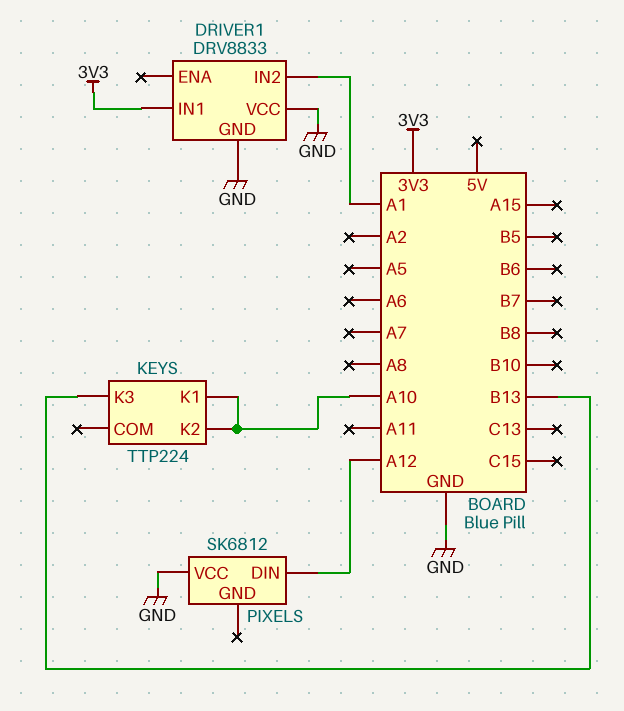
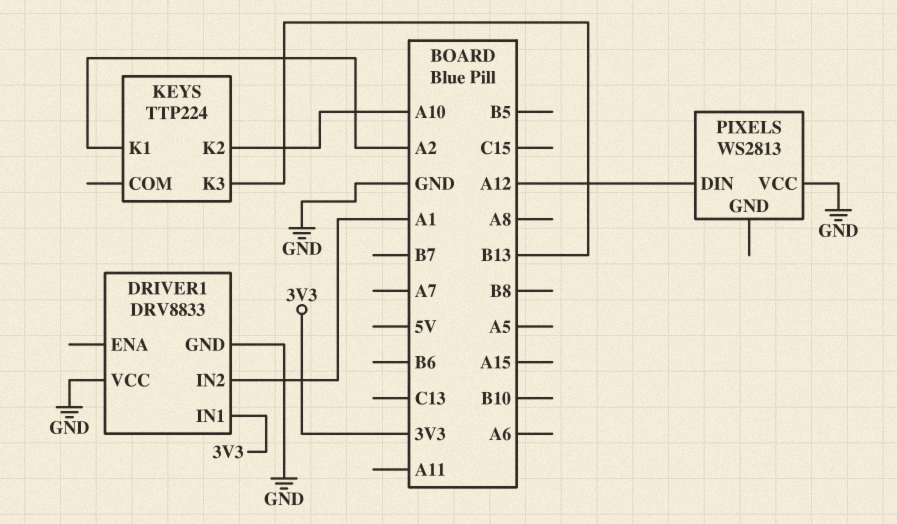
KEYS pin K1: A10 -> A2
PIXELS: SK6812 -> WS2813

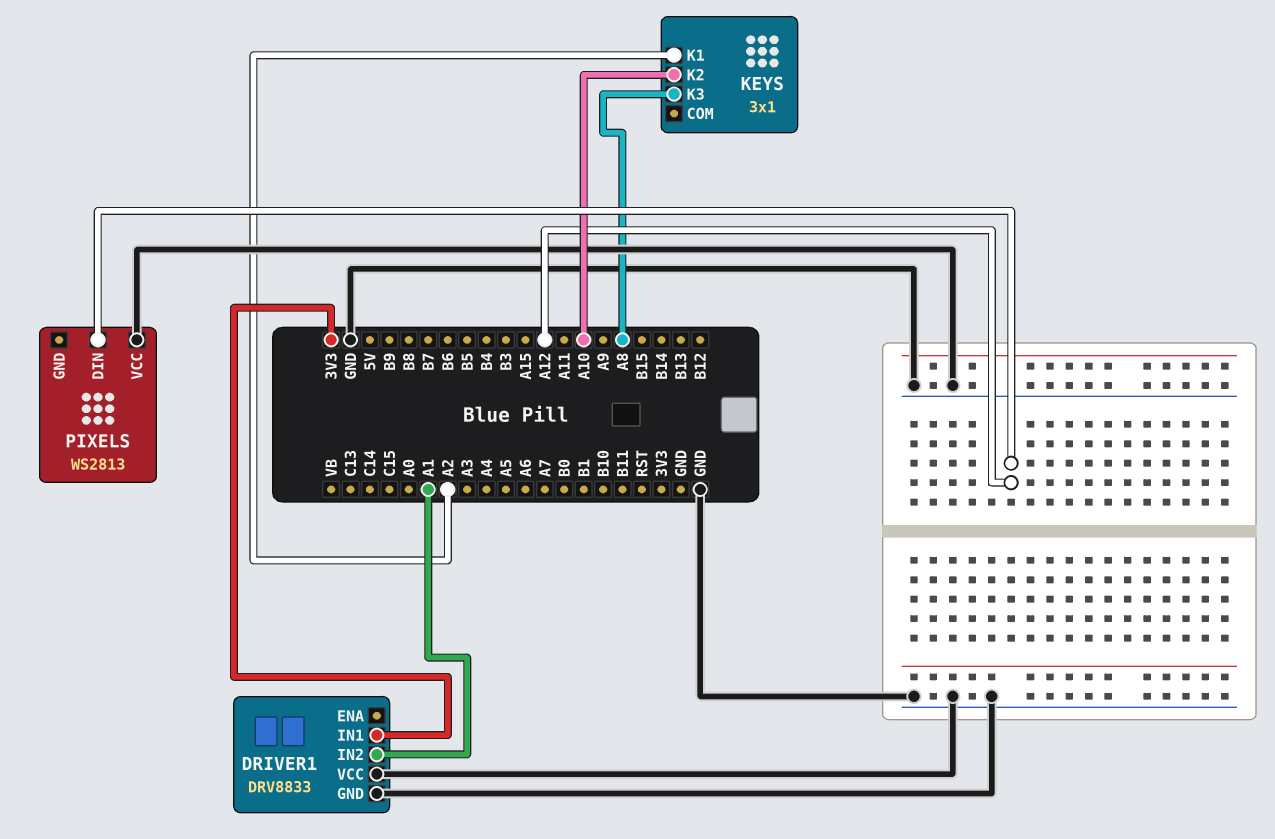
KEYS: TTP224 -> 3x1
KEYS pin K3: B13 -> A8

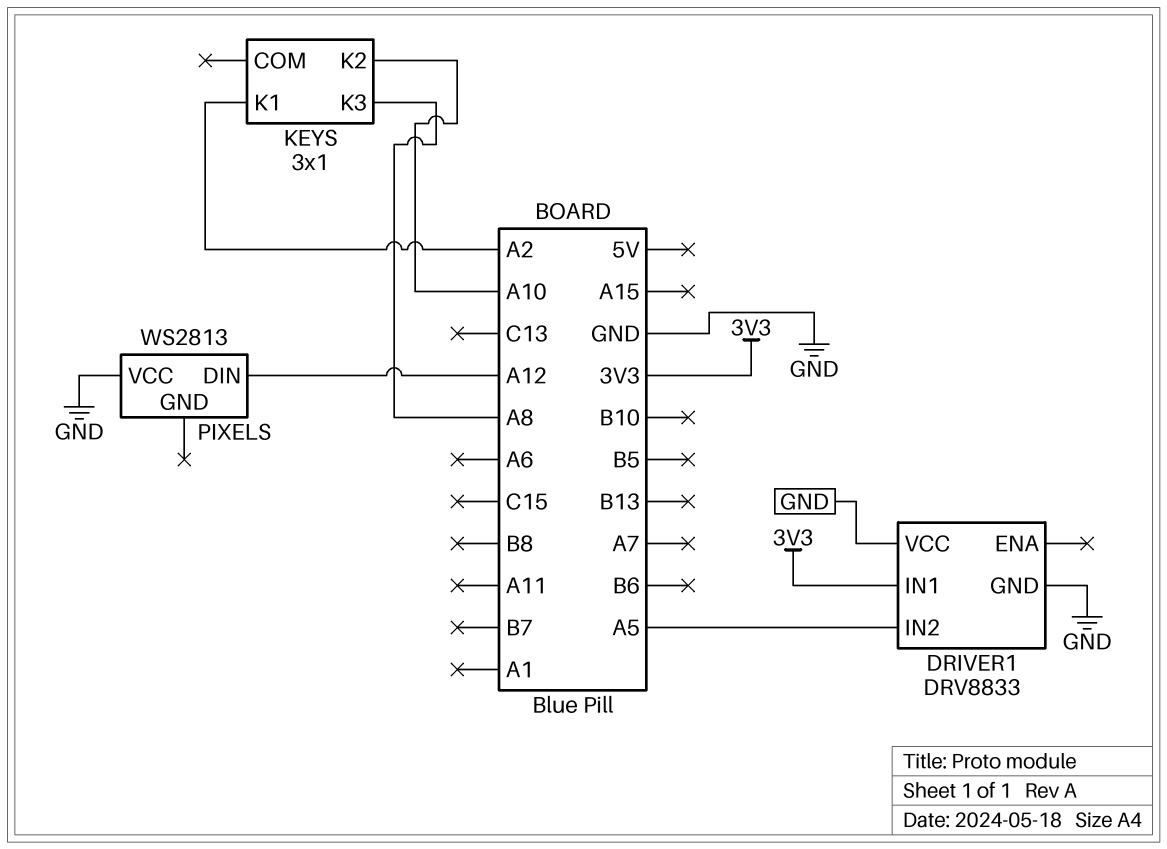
DRIVER1 pin IN2: A1 -> A5

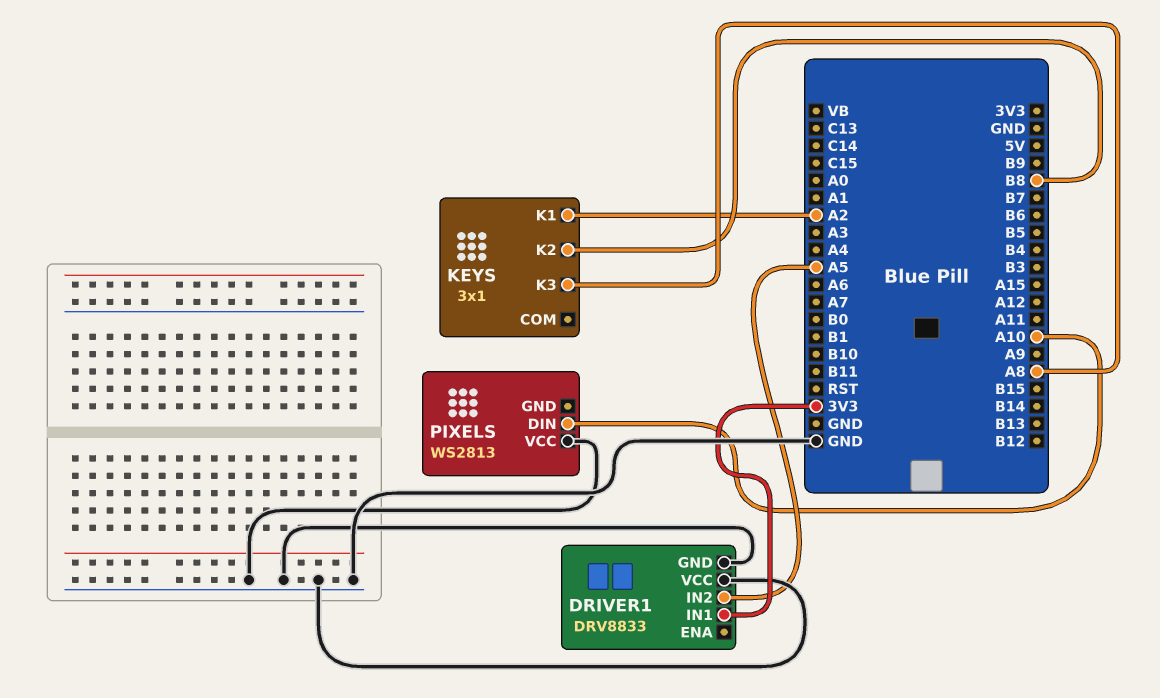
KEYS pin K2: A10 -> B8
PIXELS pin DIN: A12 -> A10

